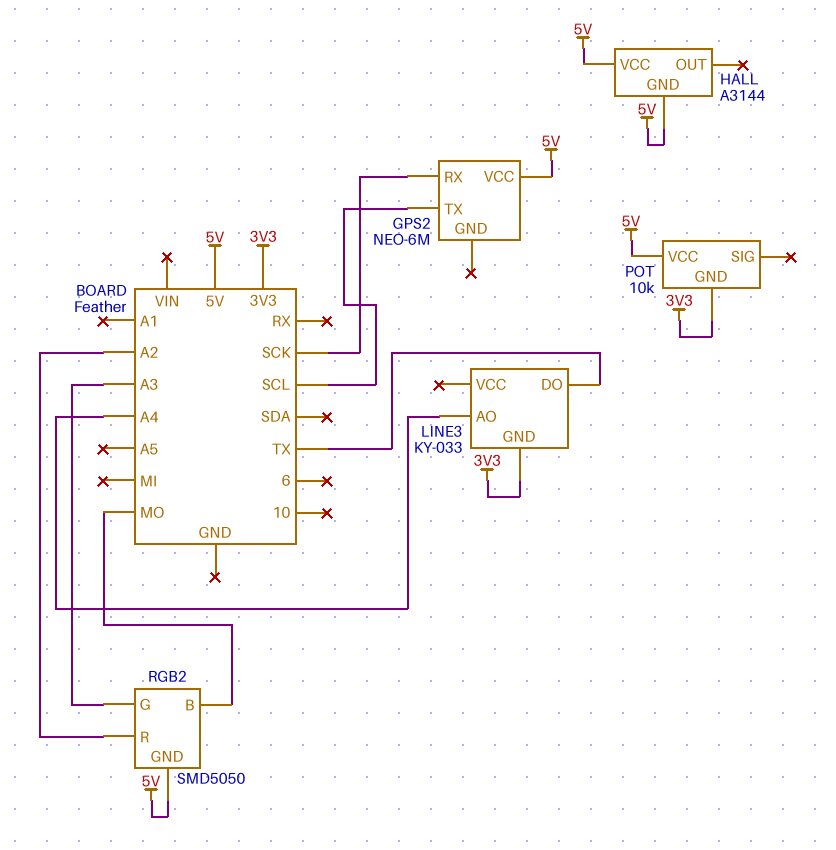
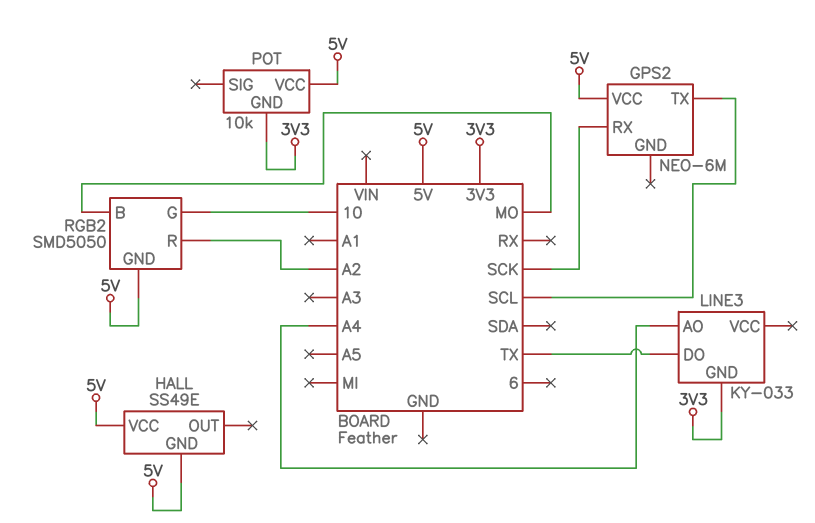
HALL: A3144 -> SS49E
RGB2 pin G: A3 -> 10

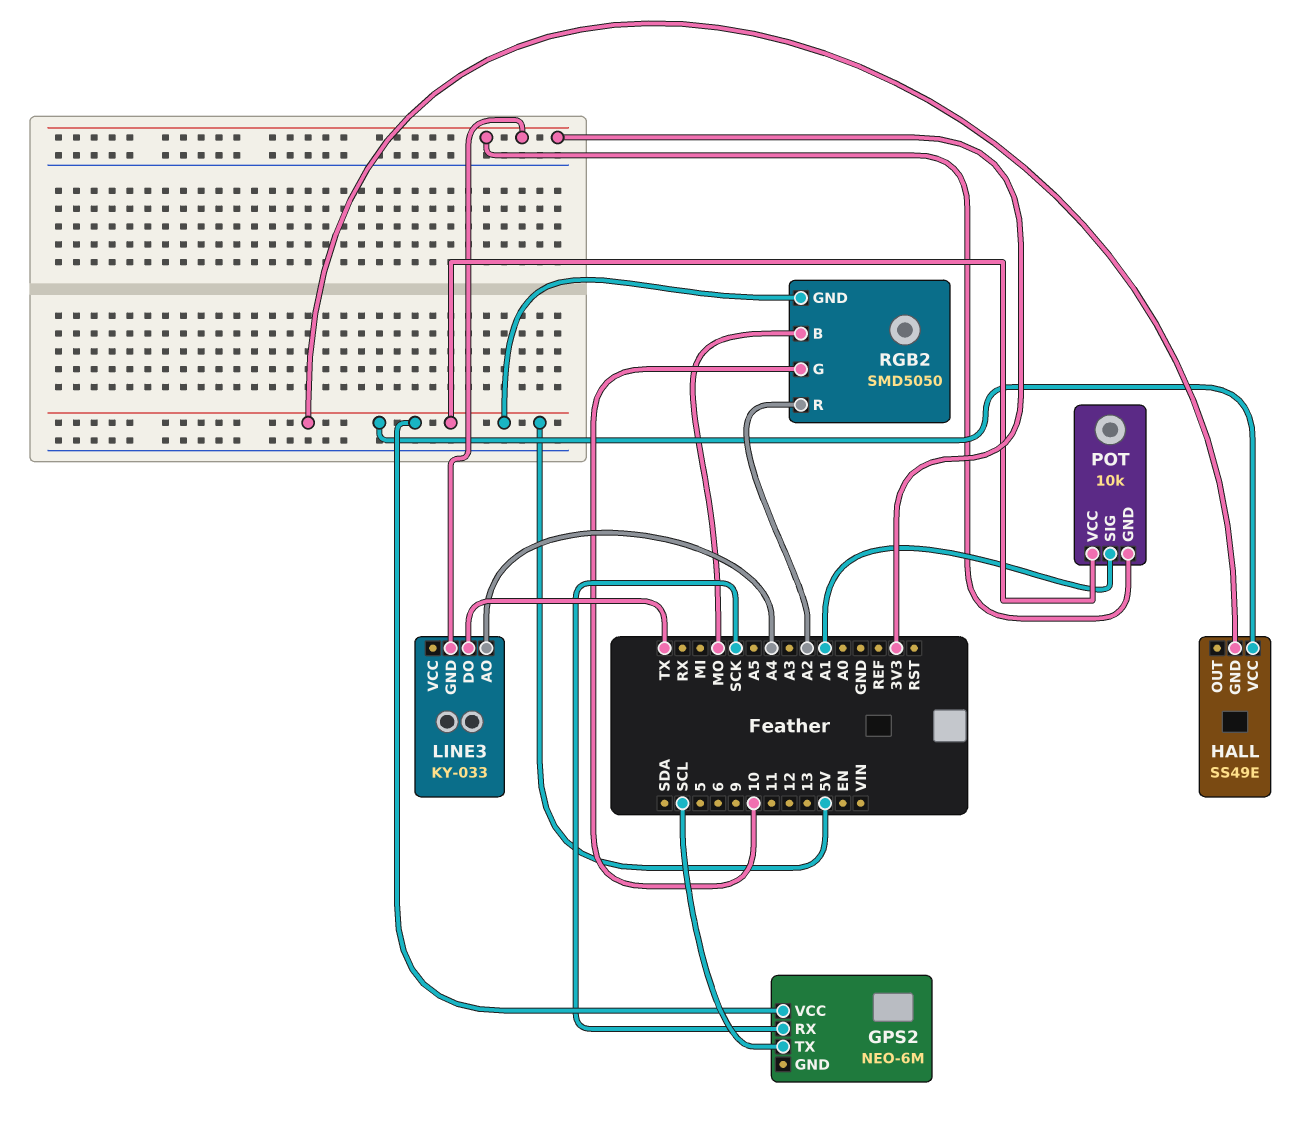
POT pin SIG: none -> A1

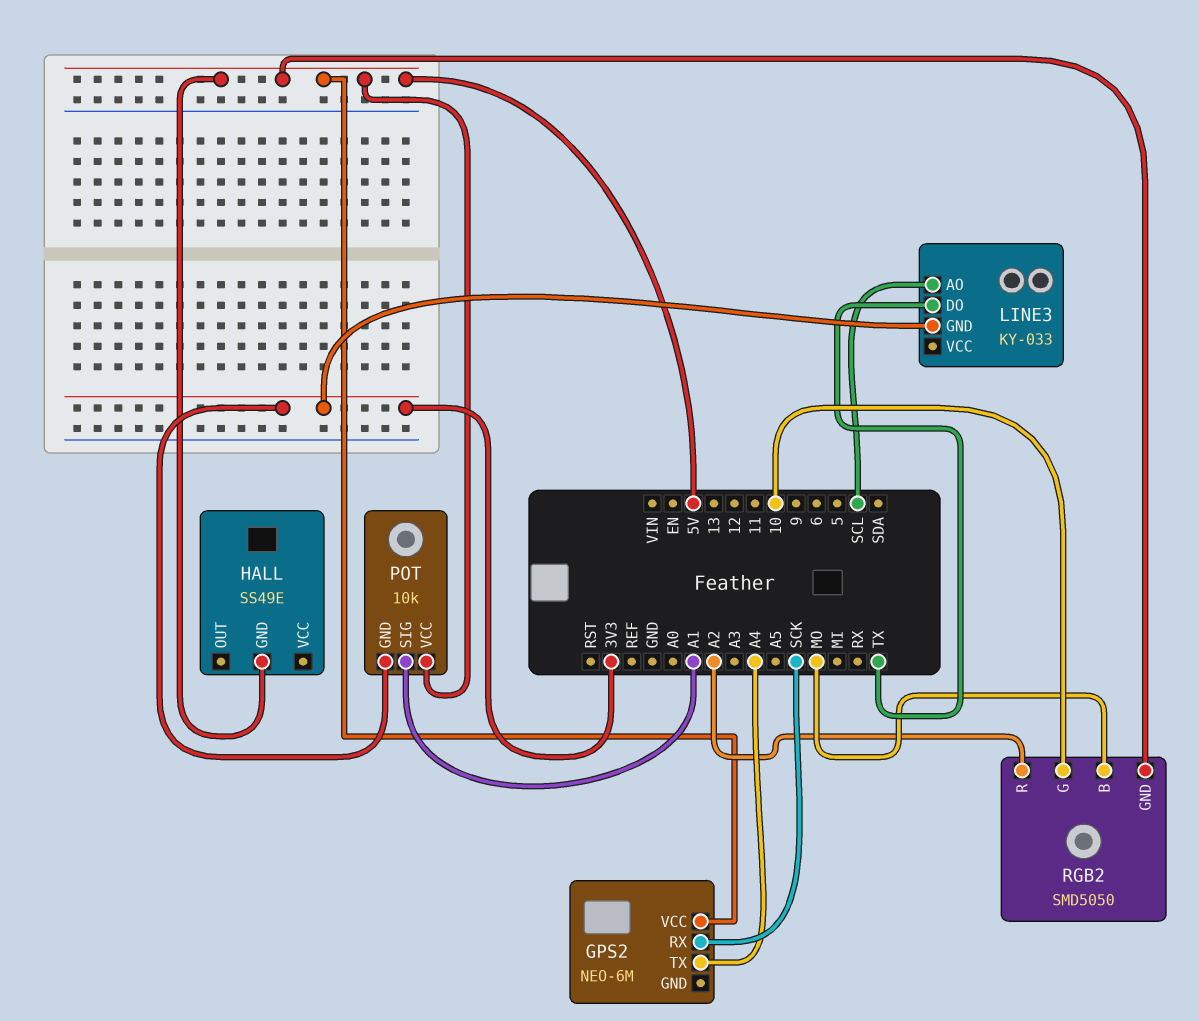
GPS2 pin TX: SCL -> A4
HALL pin VCC: 5V -> none
LINE3 pin AO: A4 -> SCL

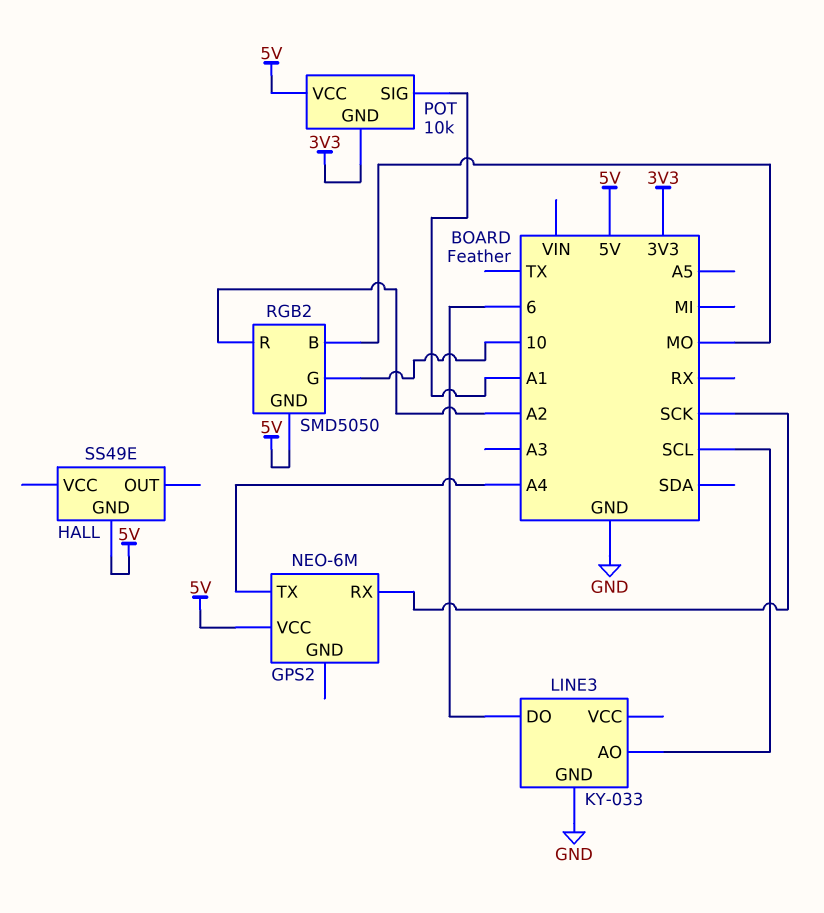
LINE3 pin DO: TX -> 6
LINE3 pin GND: 3V3 -> GND

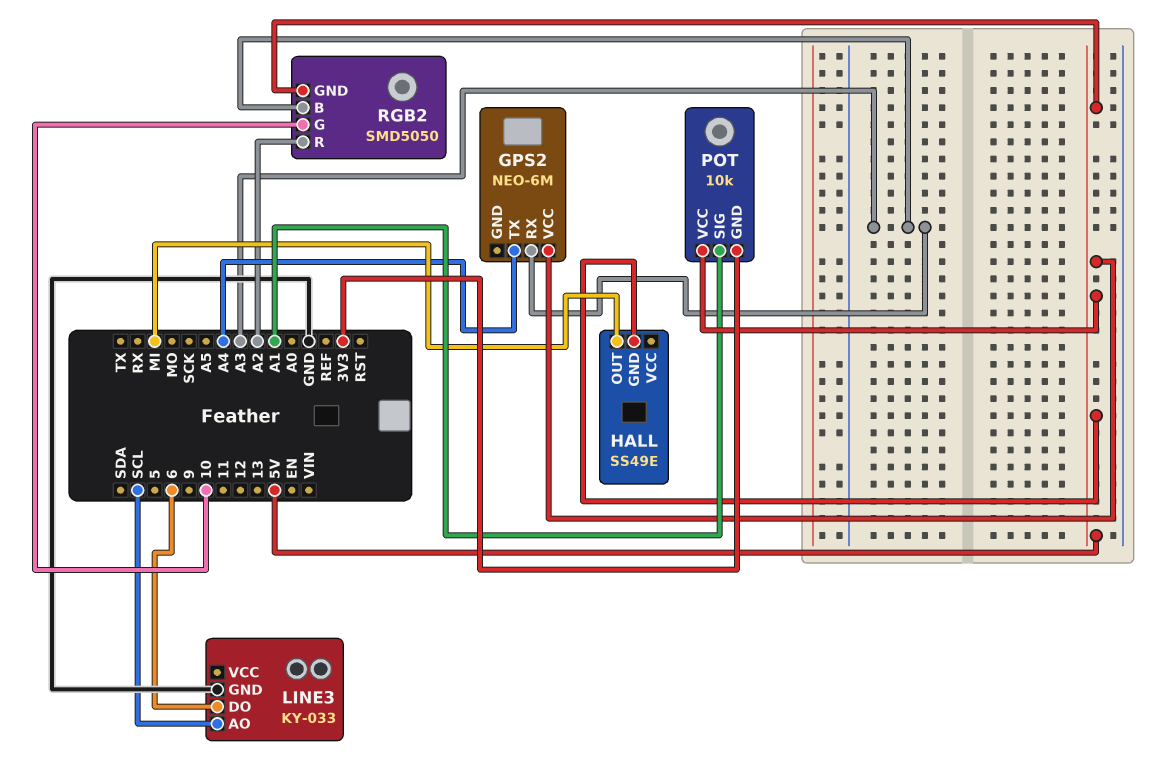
GPS2 pin RX: SCK -> A3
HALL pin OUT: none -> MI
RGB2 pin B: MO -> A3

